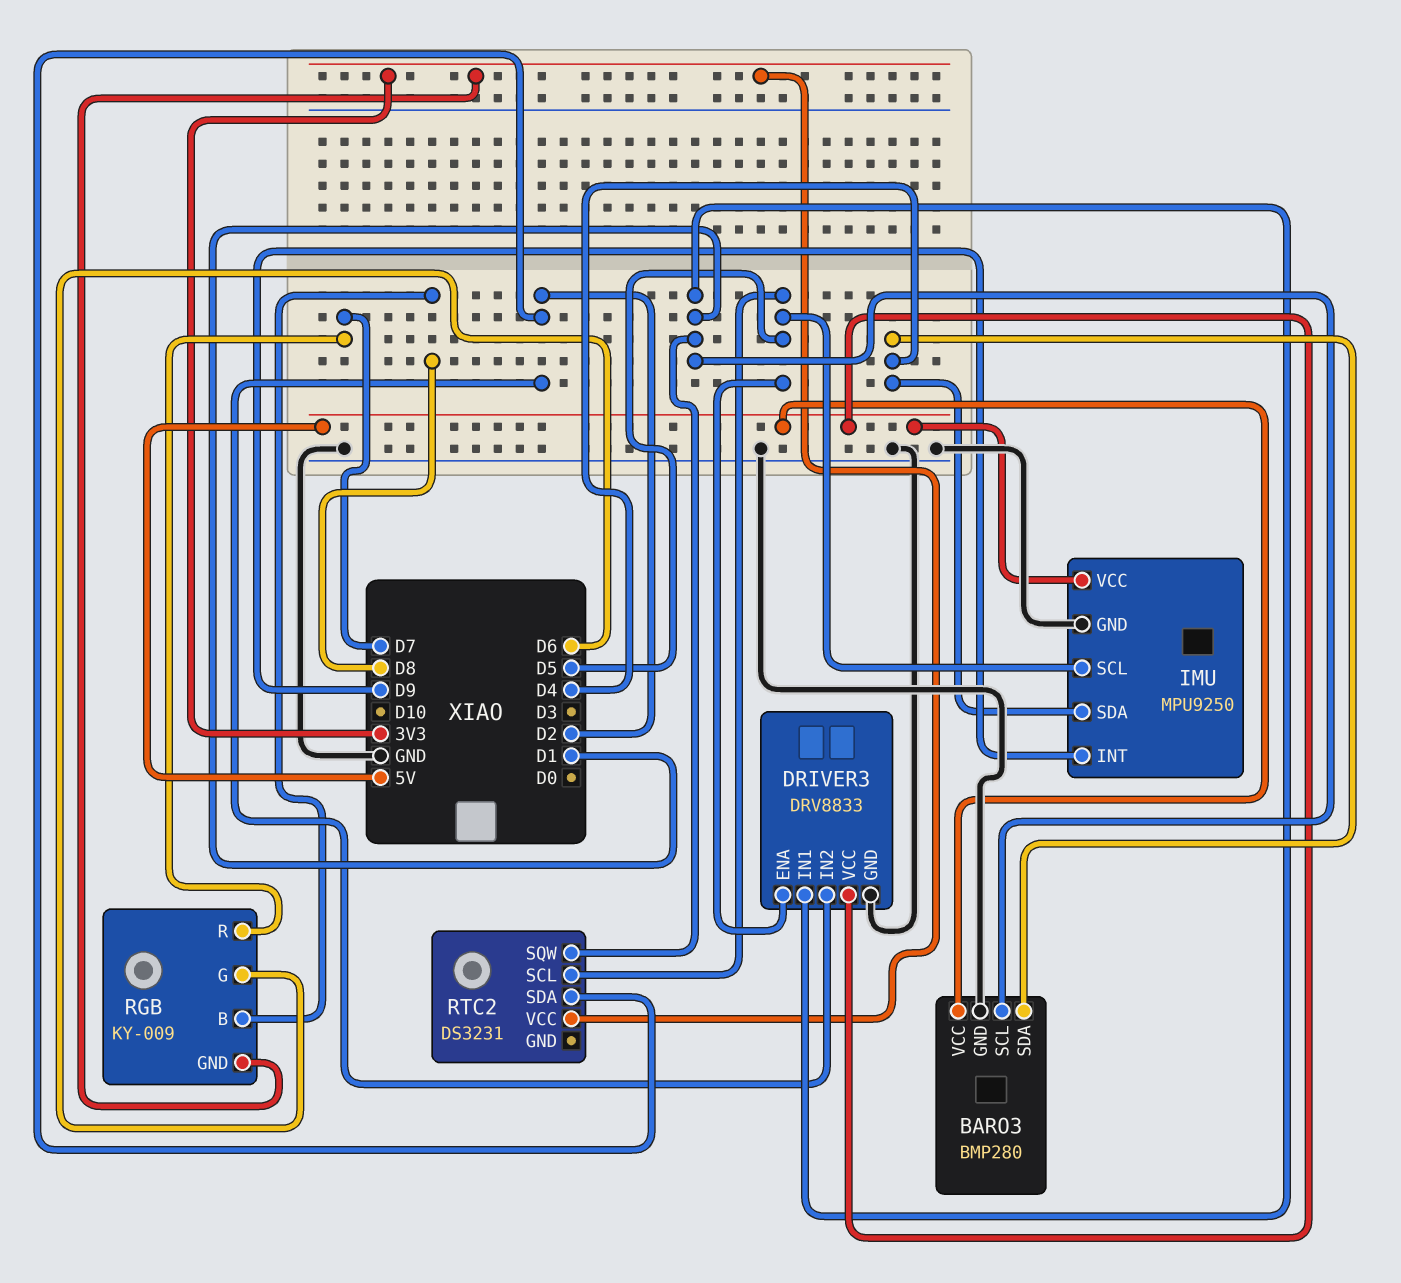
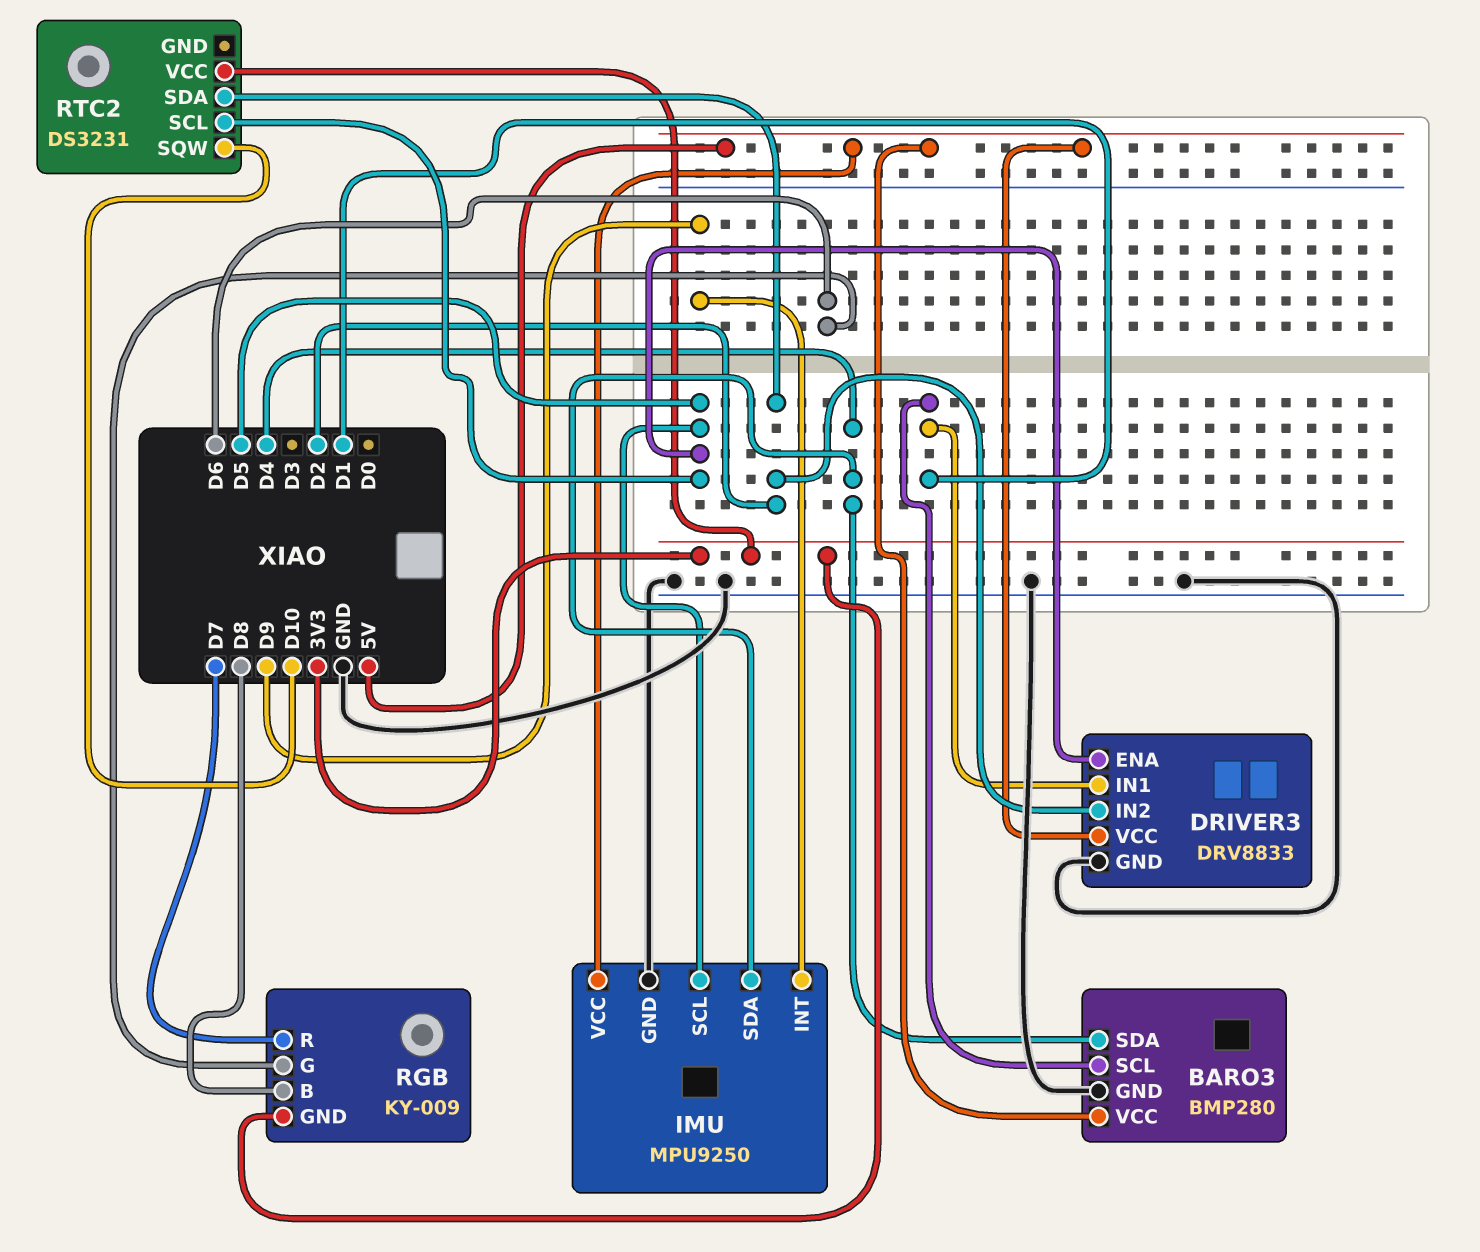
RTC2 pin SQW: D1 -> D10

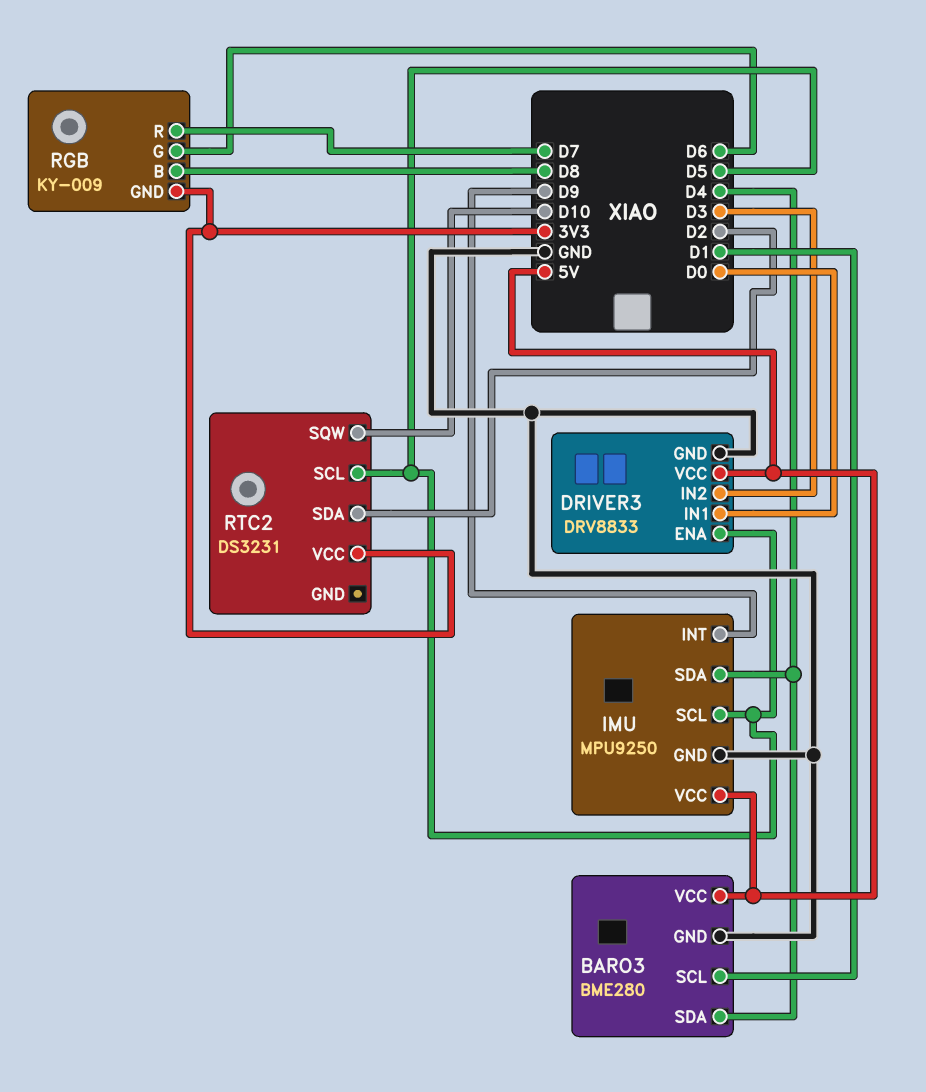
BARO3: BMP280 -> BME280
DRIVER3 pin IN1: D1 -> D0
DRIVER3 pin IN2: D2 -> D3

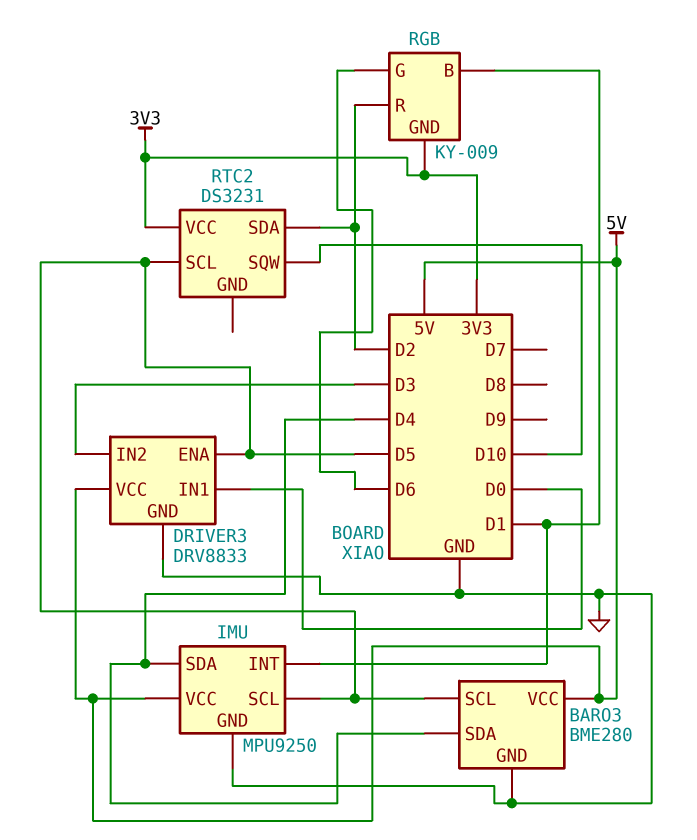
BARO3 pin SCL: D1 -> D5
IMU pin INT: D9 -> D1
RGB pin B: D8 -> D1
RGB pin R: D7 -> D2

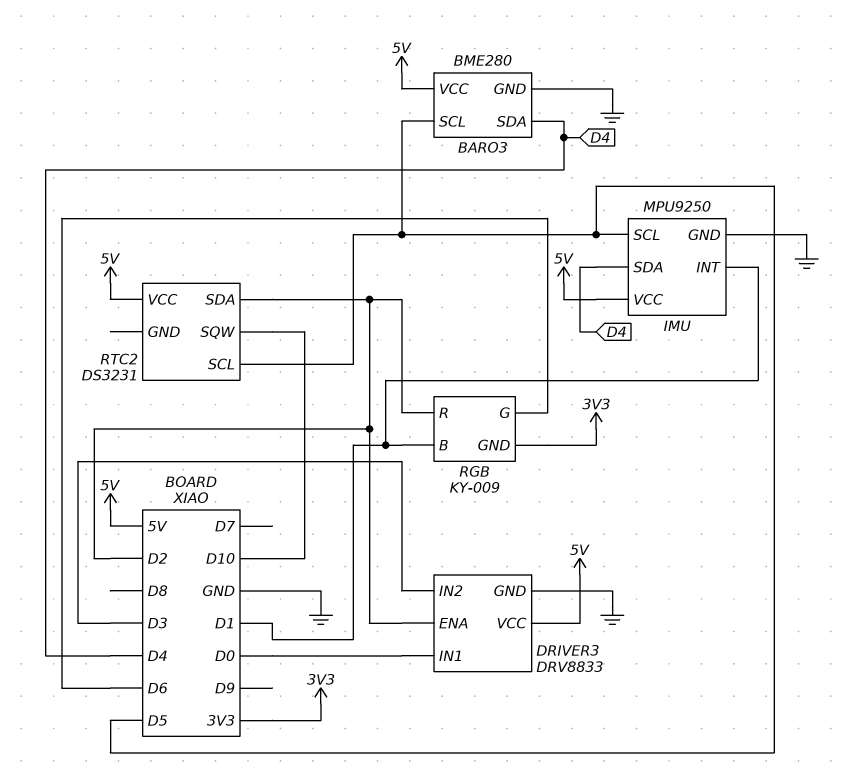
DRIVER3 pin ENA: D5 -> D2
RTC2 pin VCC: 3V3 -> 5V

